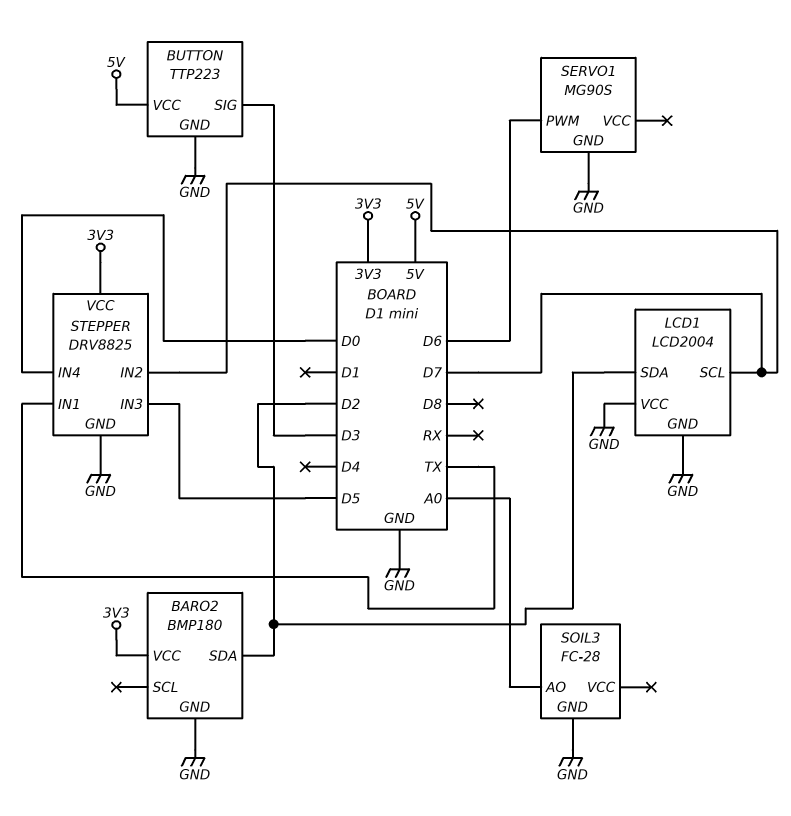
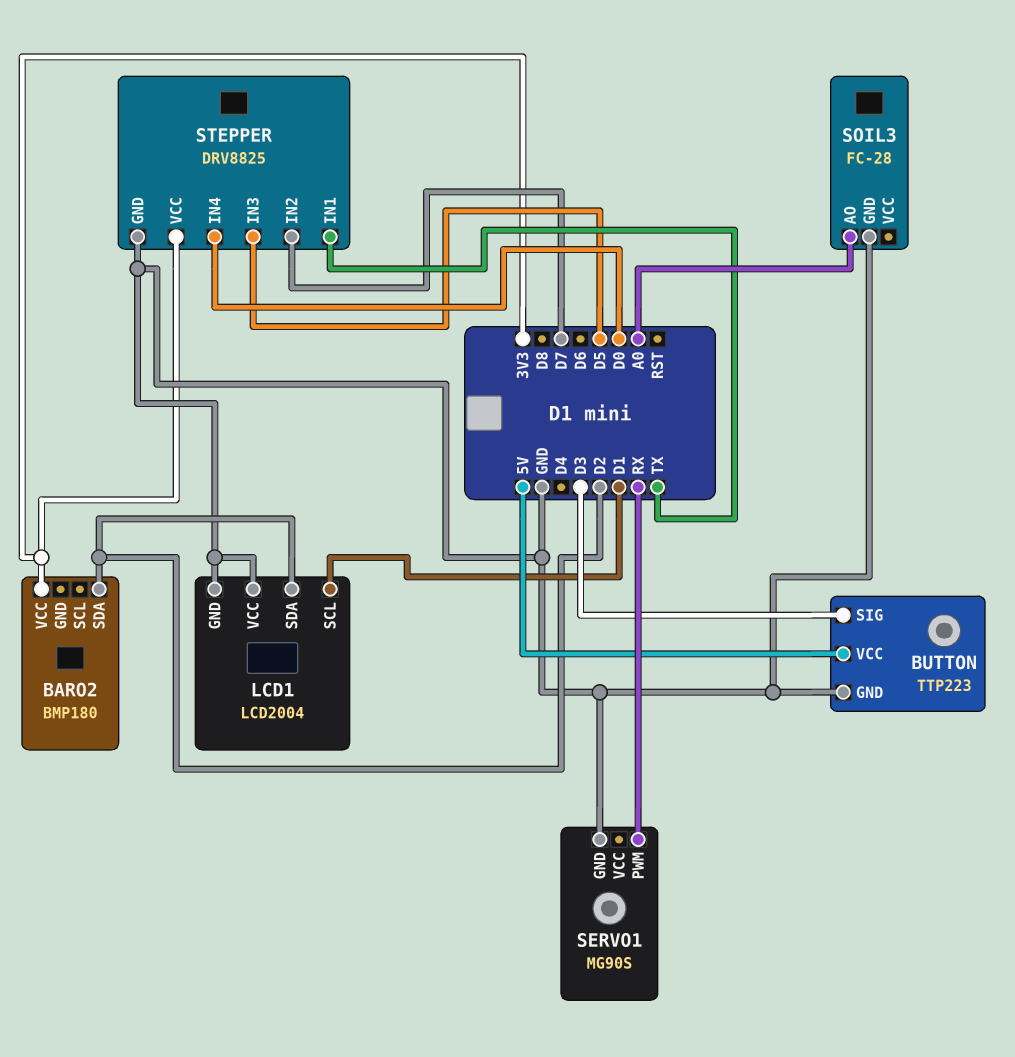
BARO2 pin GND: GND -> none
LCD1 pin SCL: D7 -> D1
SERVO1 pin PWM: D6 -> RX

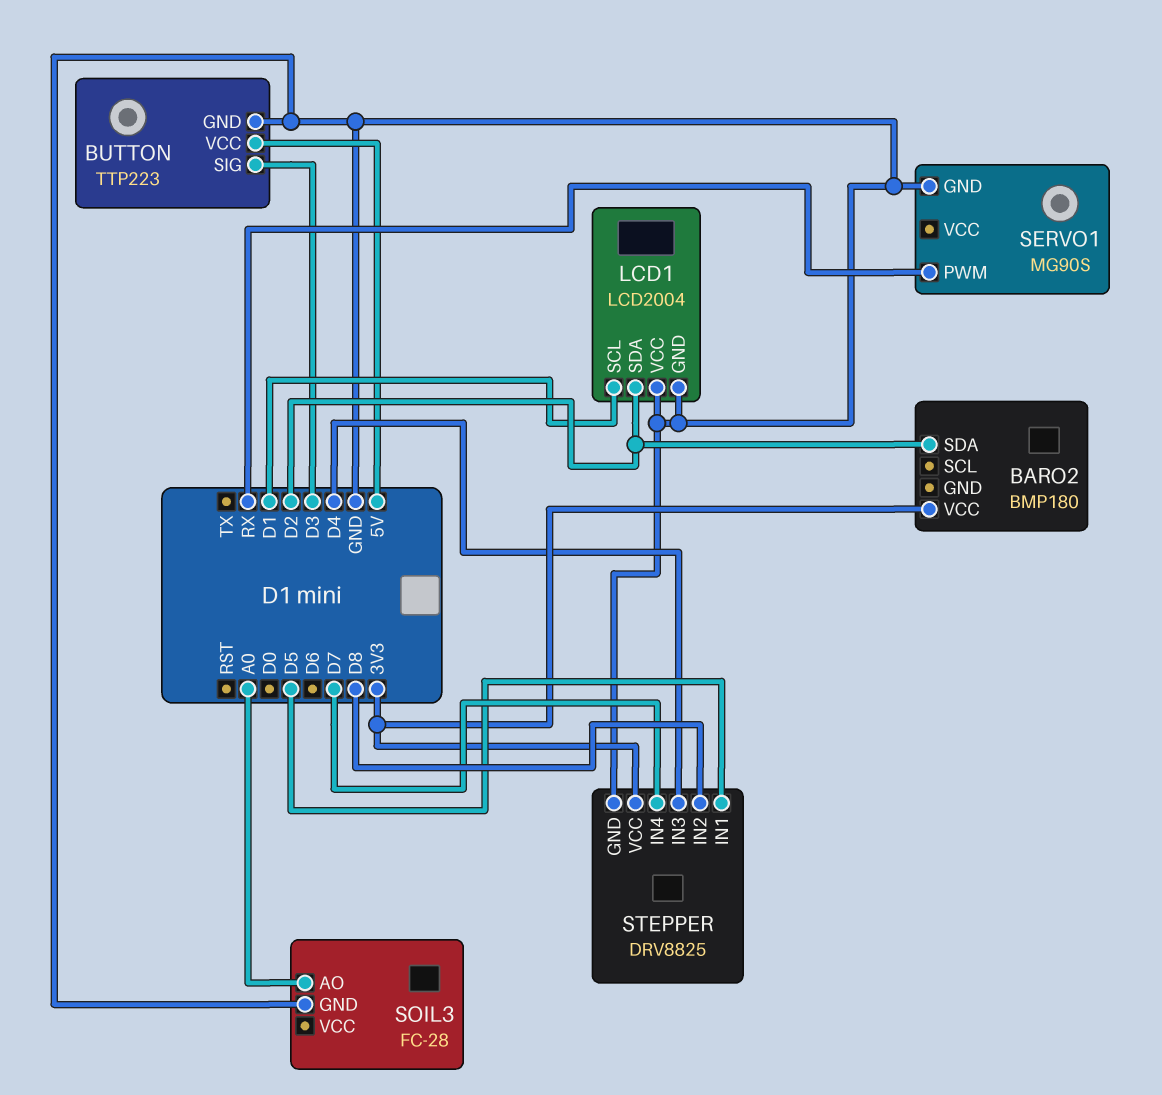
STEPPER pin IN1: TX -> D5
STEPPER pin IN2: D7 -> D8
STEPPER pin IN3: D5 -> D4
STEPPER pin IN4: D0 -> D7

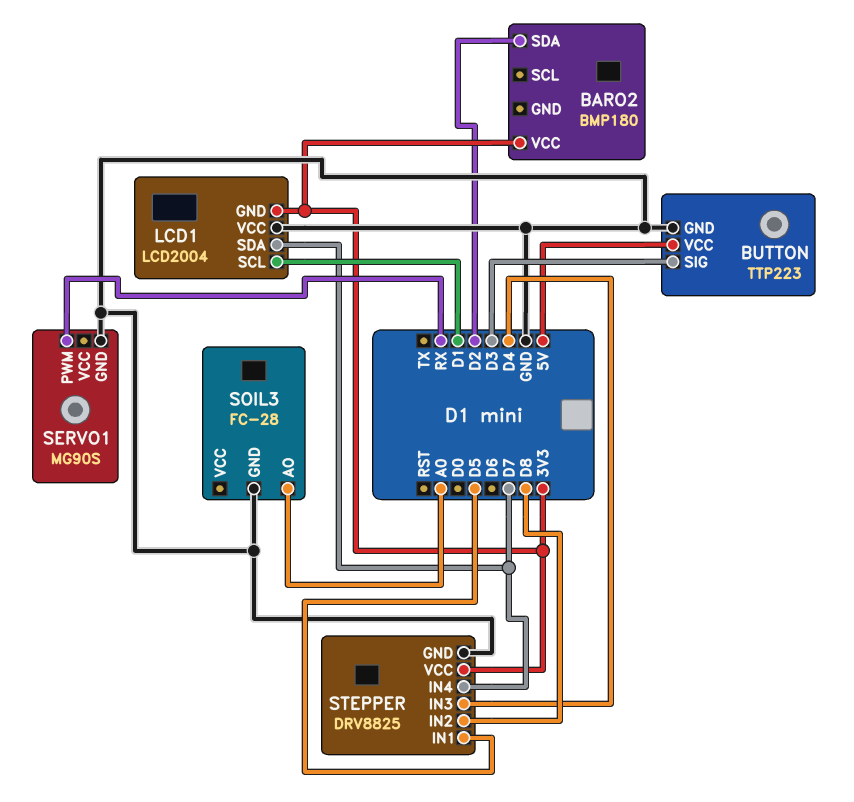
LCD1 pin GND: GND -> 3V3
LCD1 pin SDA: D2 -> D7

